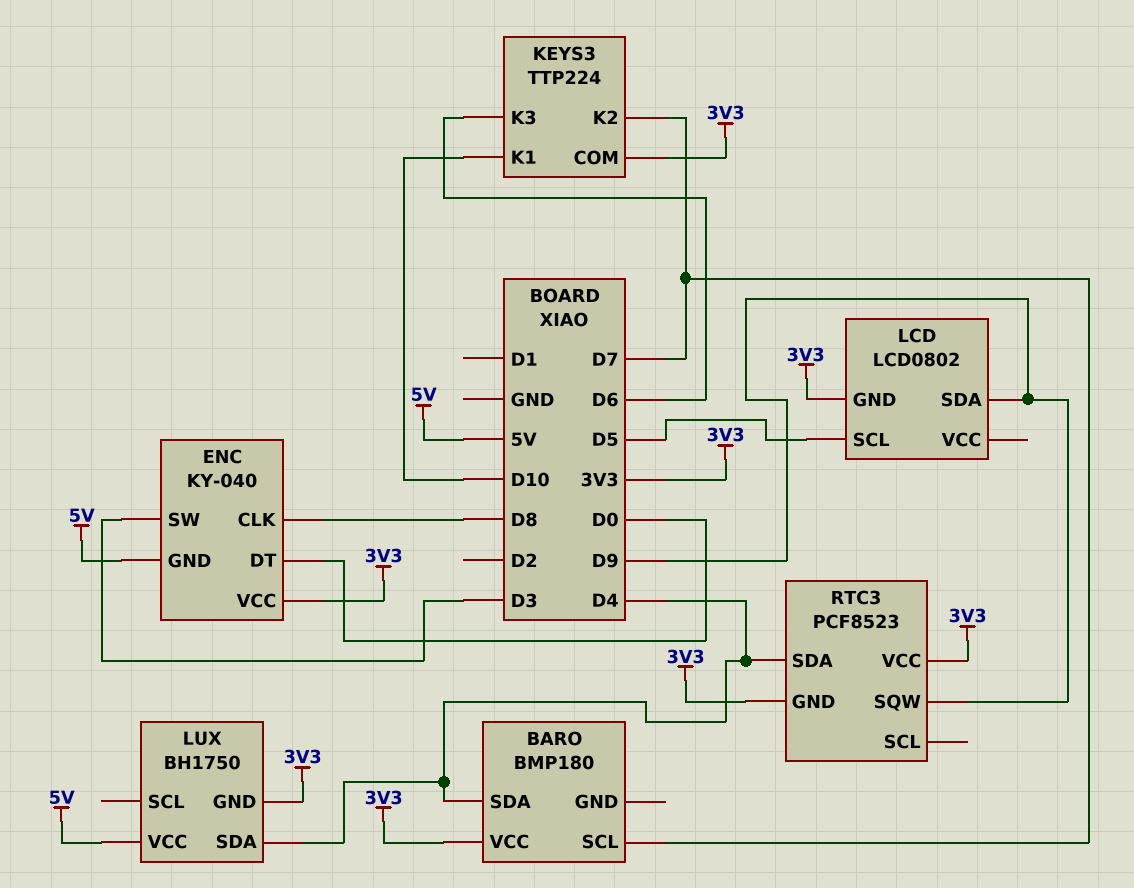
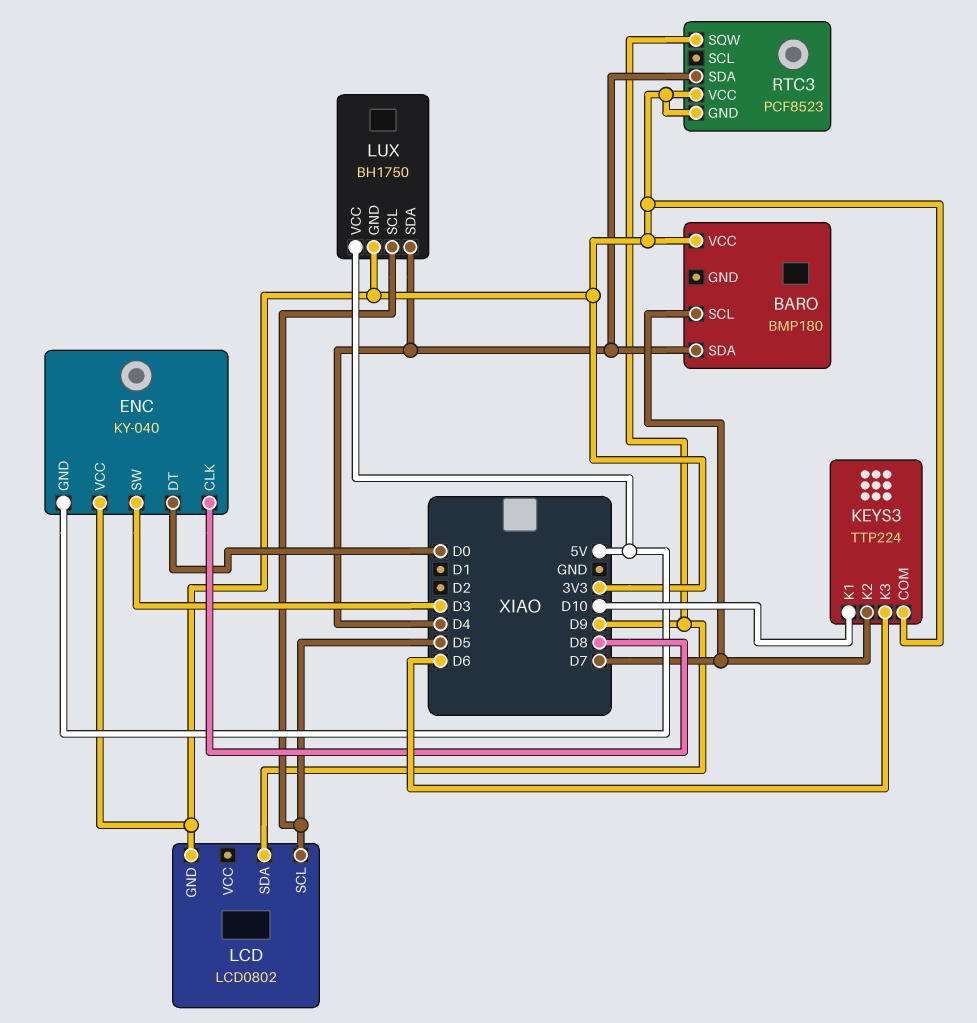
LUX pin SCL: none -> D5

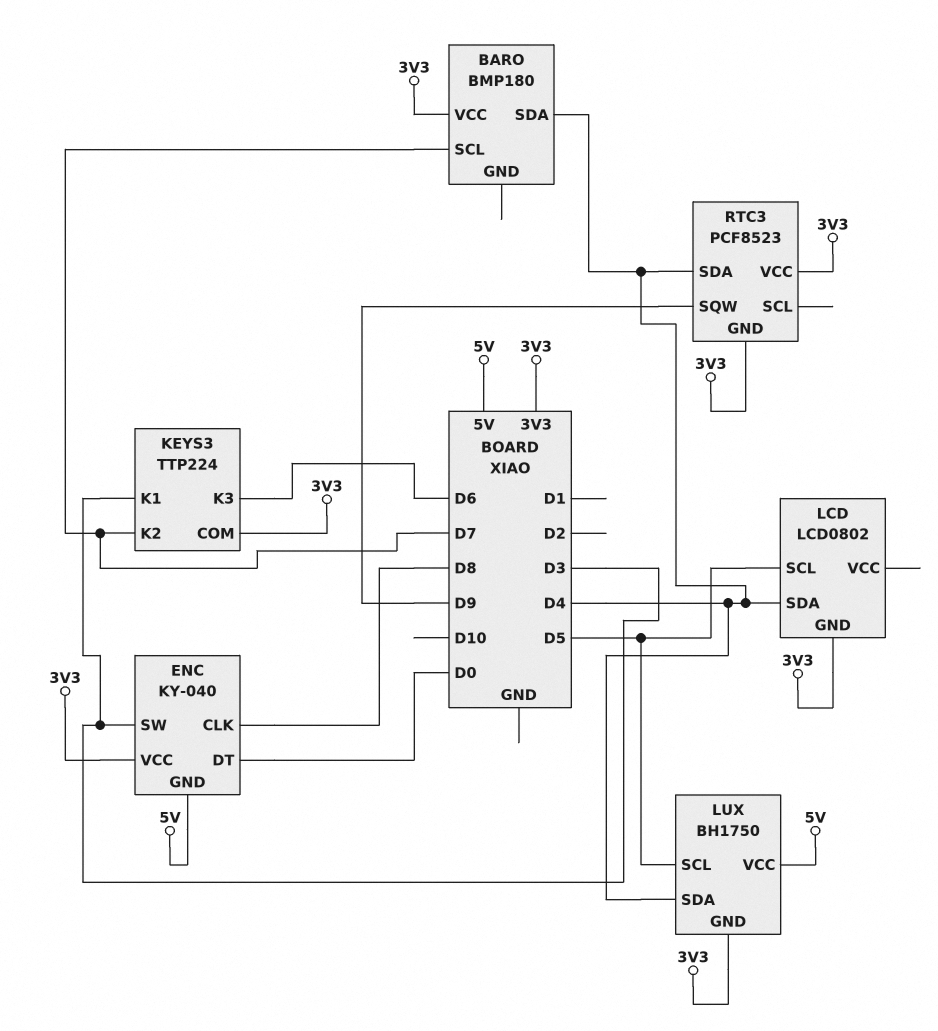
KEYS3 pin K1: D10 -> D3
LCD pin SDA: D9 -> D4

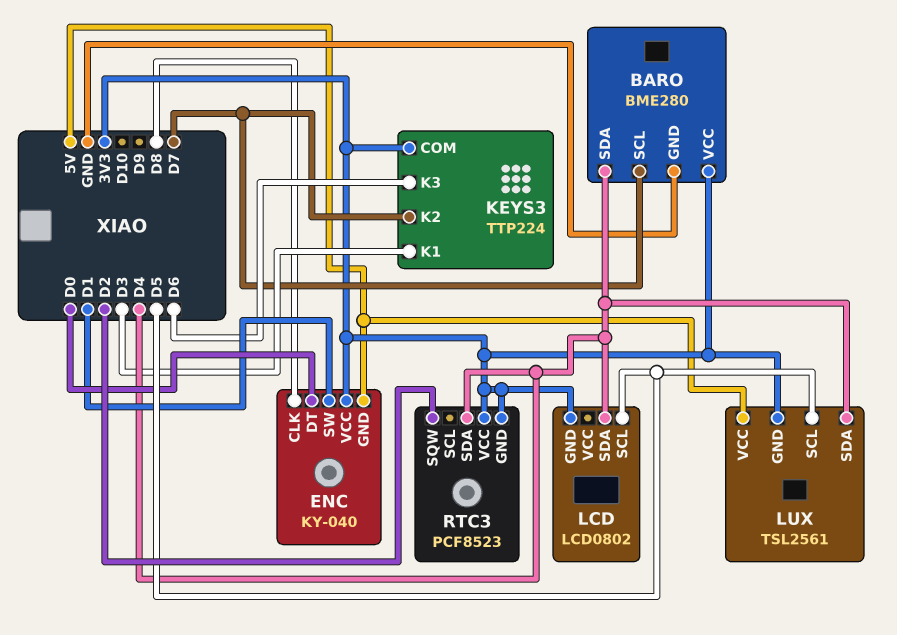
BARO: BMP180 -> BME280
BARO pin GND: none -> GND
ENC pin SW: D3 -> D1
LUX: BH1750 -> TSL2561
RTC3 pin SQW: D9 -> D2

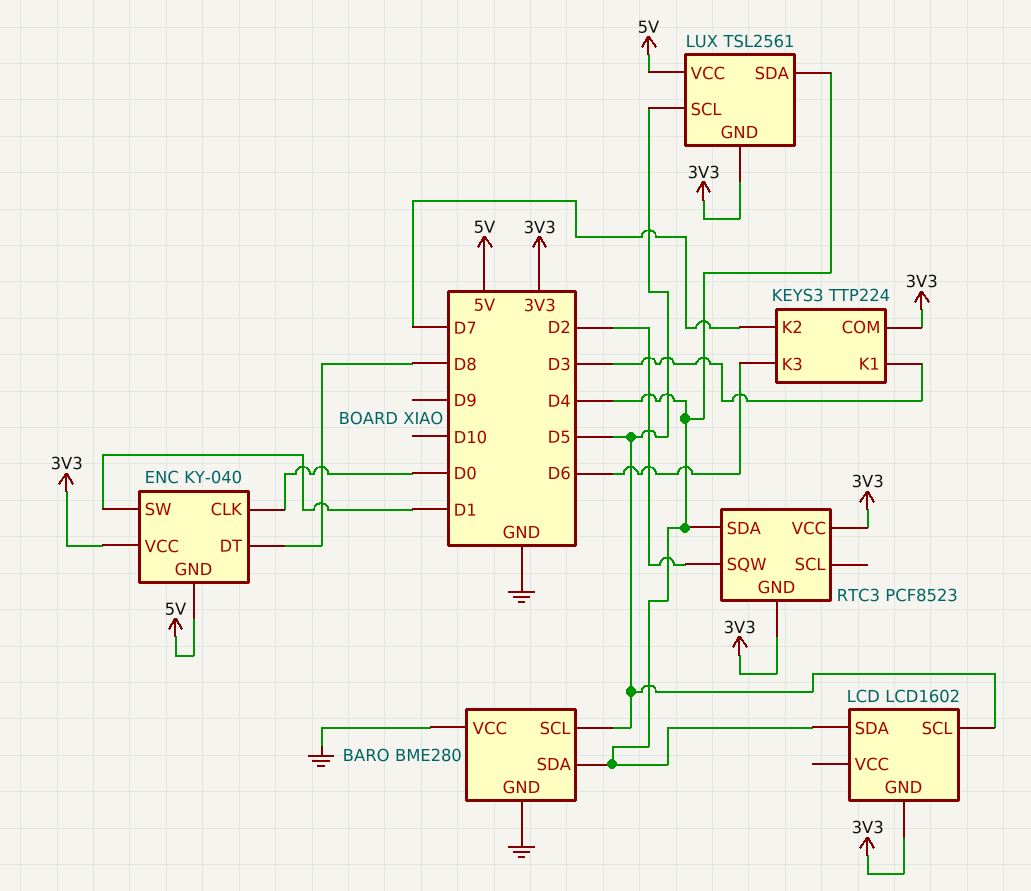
BARO pin SCL: D7 -> D5
BARO pin VCC: 3V3 -> GND
ENC pin CLK: D8 -> D0
ENC pin DT: D0 -> D8
LCD: LCD0802 -> LCD1602

